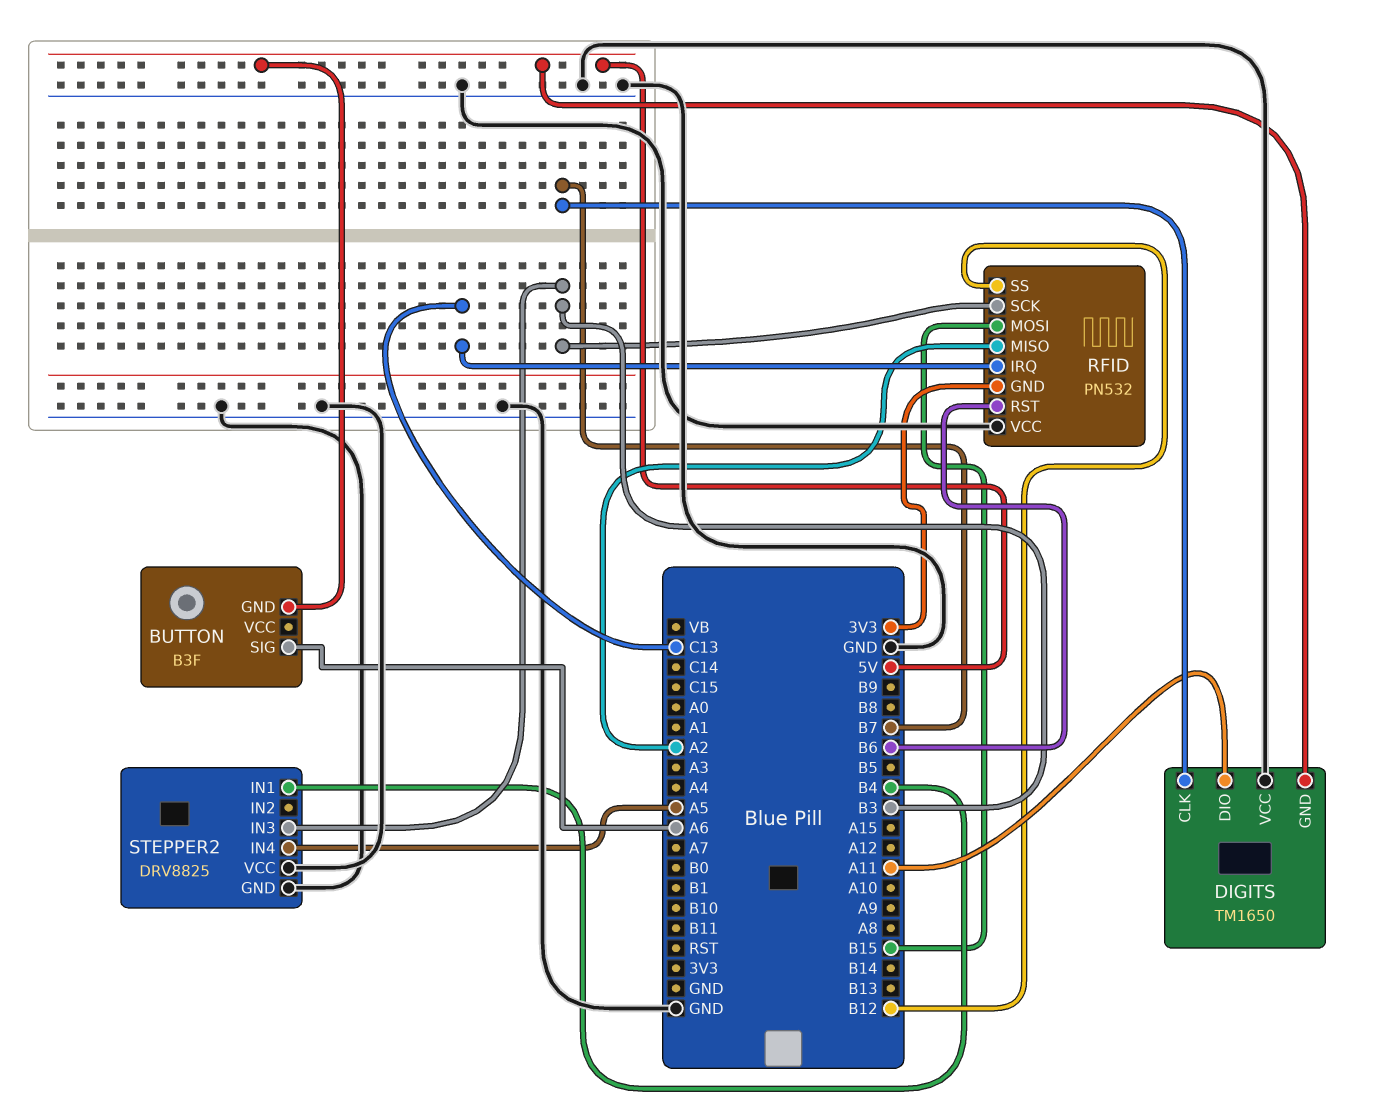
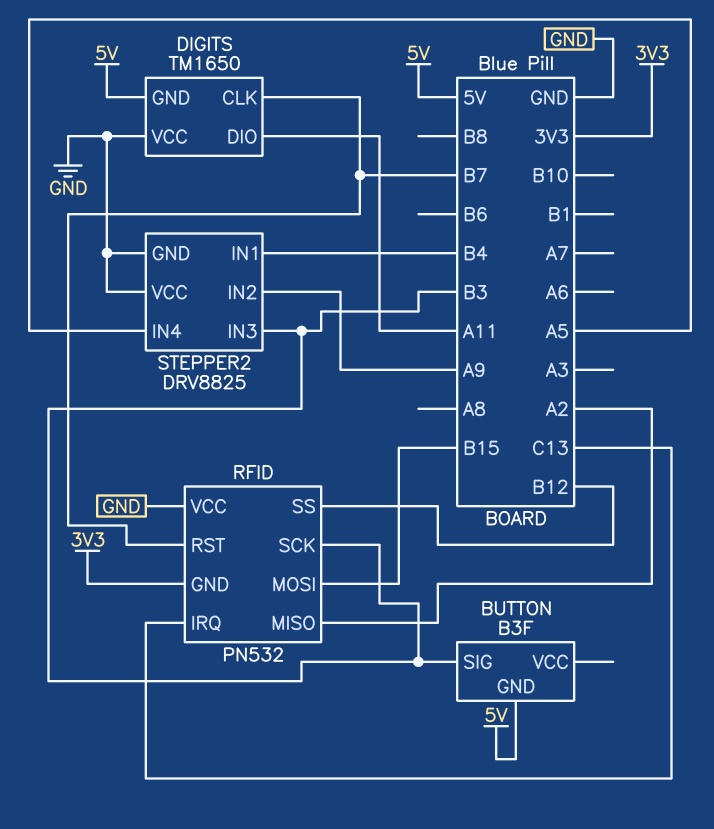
BUTTON pin SIG: A6 -> B3
RFID pin RST: B6 -> B7
STEPPER2 pin IN2: none -> A9

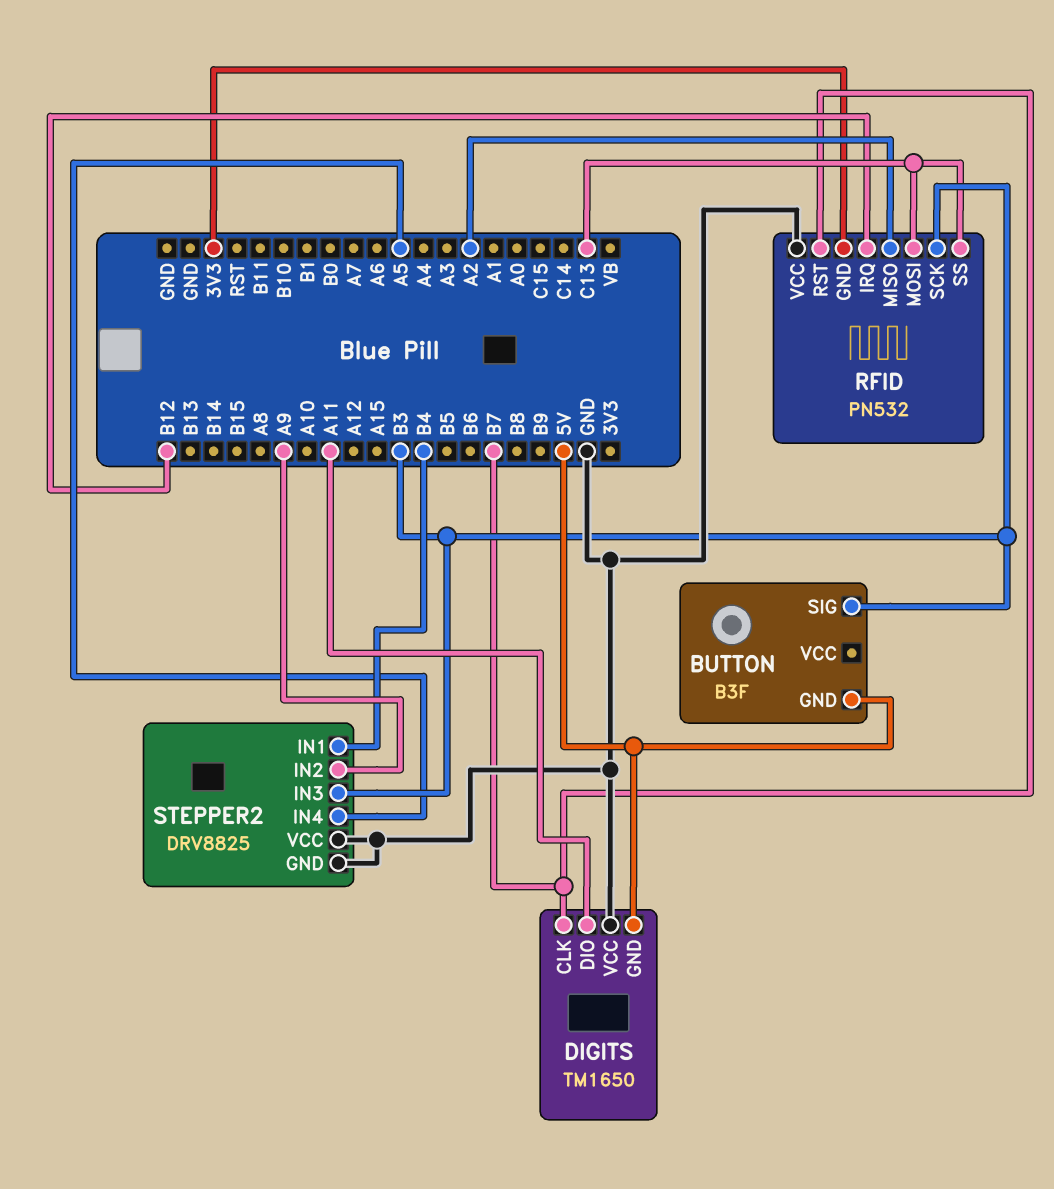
RFID pin IRQ: C13 -> B12
RFID pin MOSI: B15 -> C13
RFID pin SS: B12 -> C13

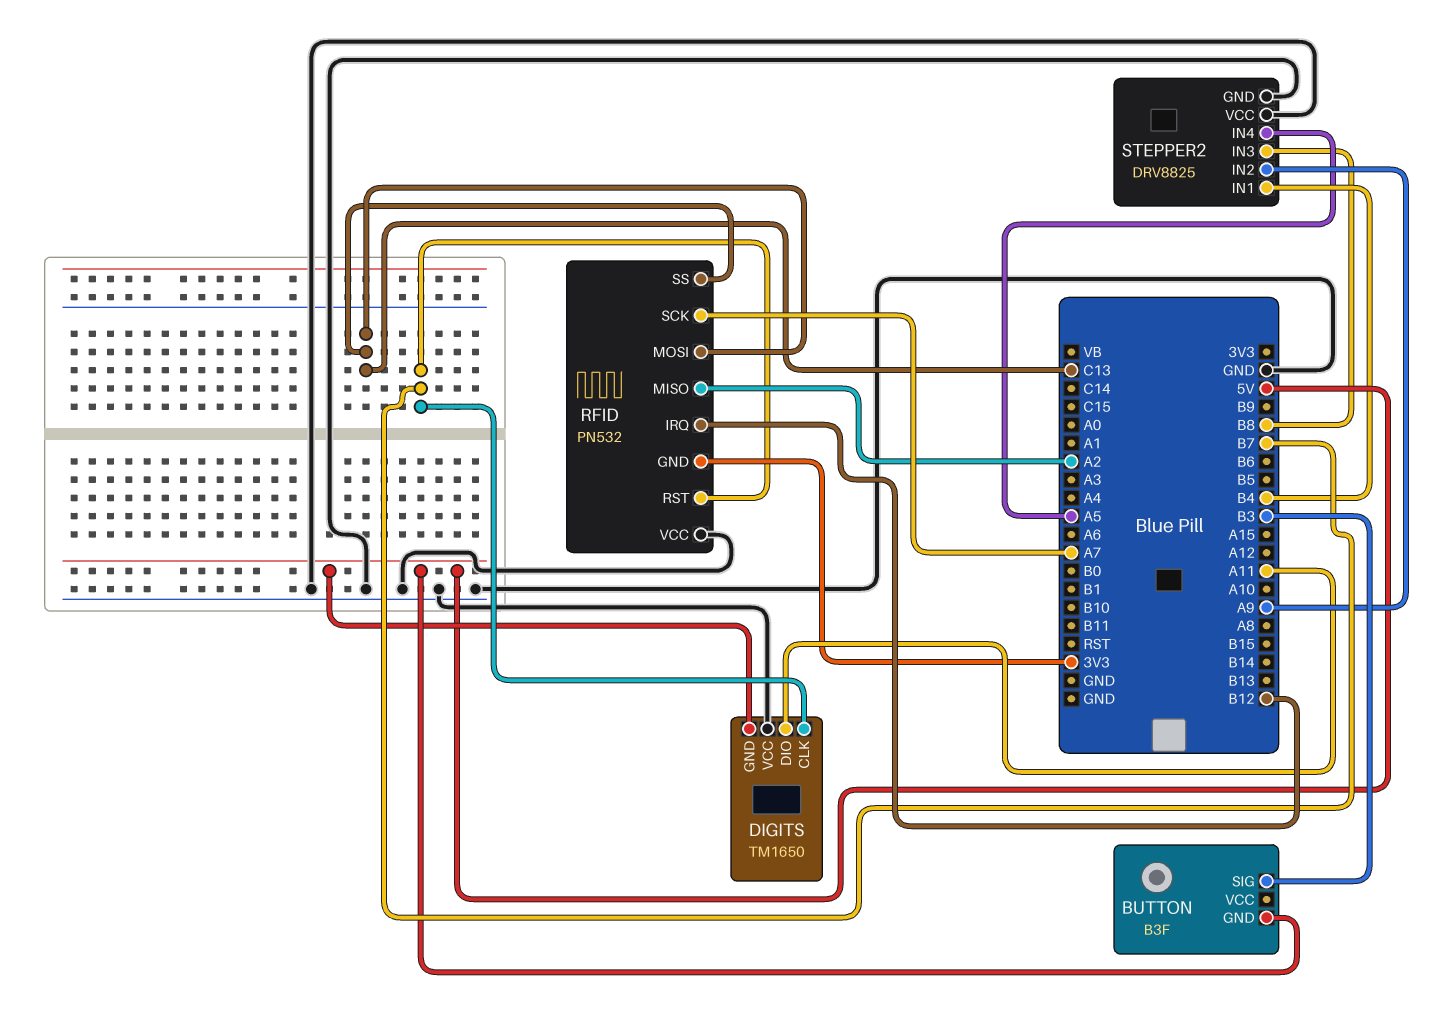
RFID pin SCK: B3 -> A7
STEPPER2 pin IN3: B3 -> B8

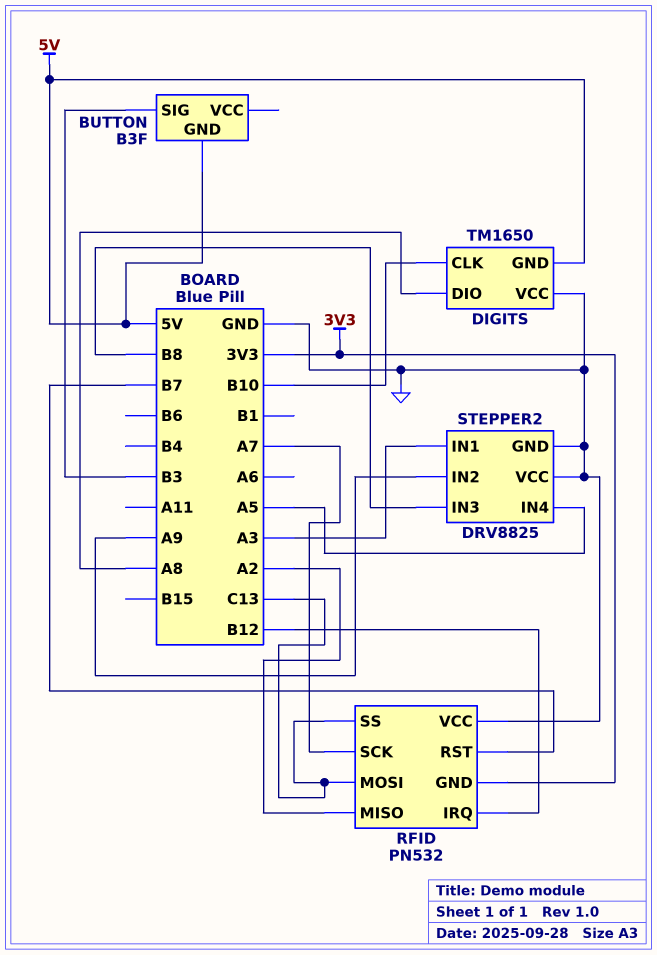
DIGITS pin CLK: B7 -> B10
DIGITS pin DIO: A11 -> A8
STEPPER2 pin IN1: B4 -> A3

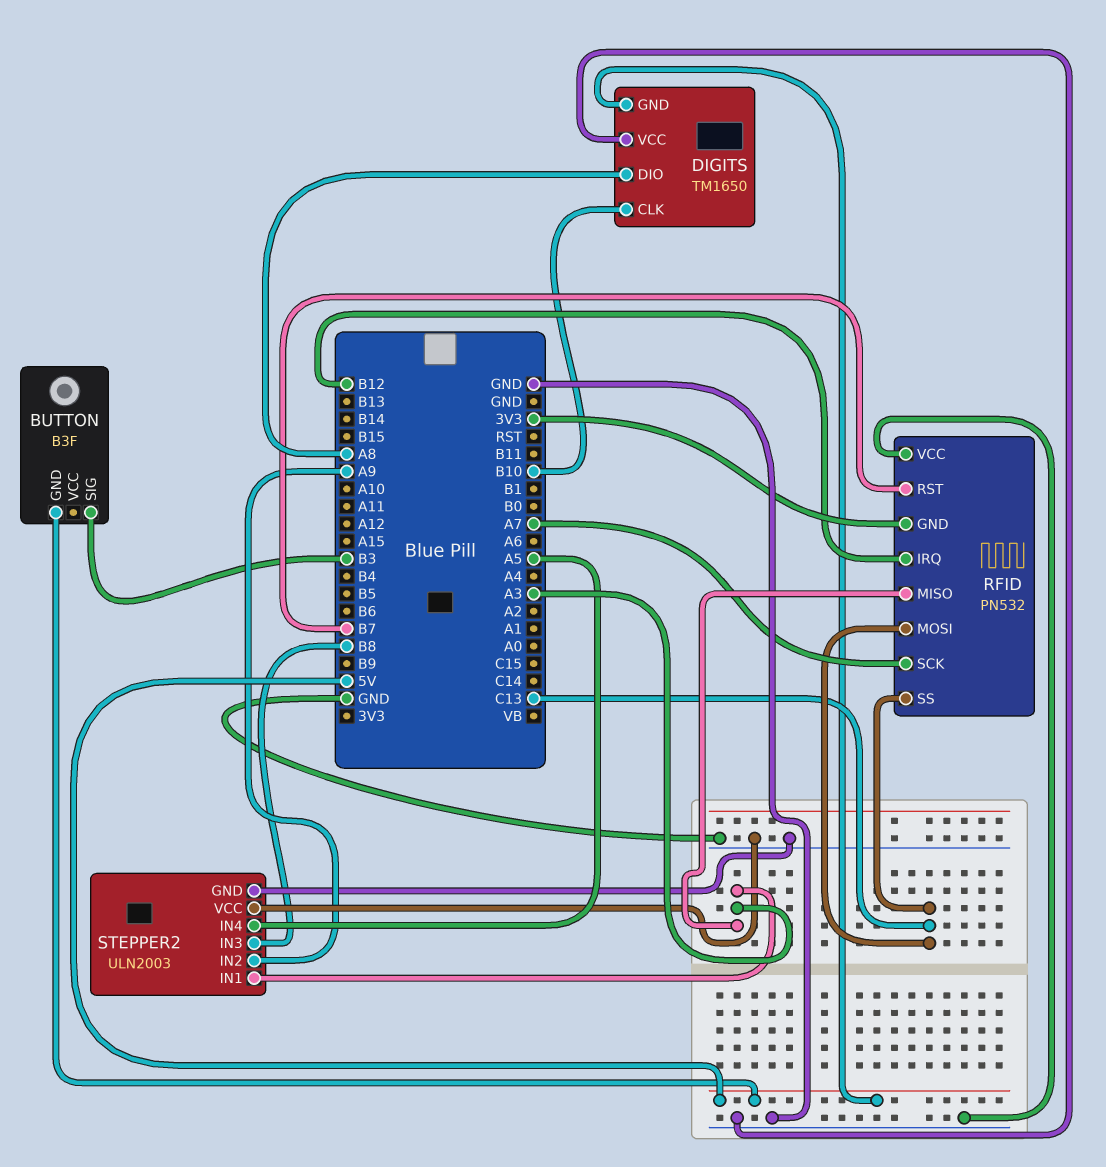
RFID pin MISO: A2 -> A3
STEPPER2: DRV8825 -> ULN2003

